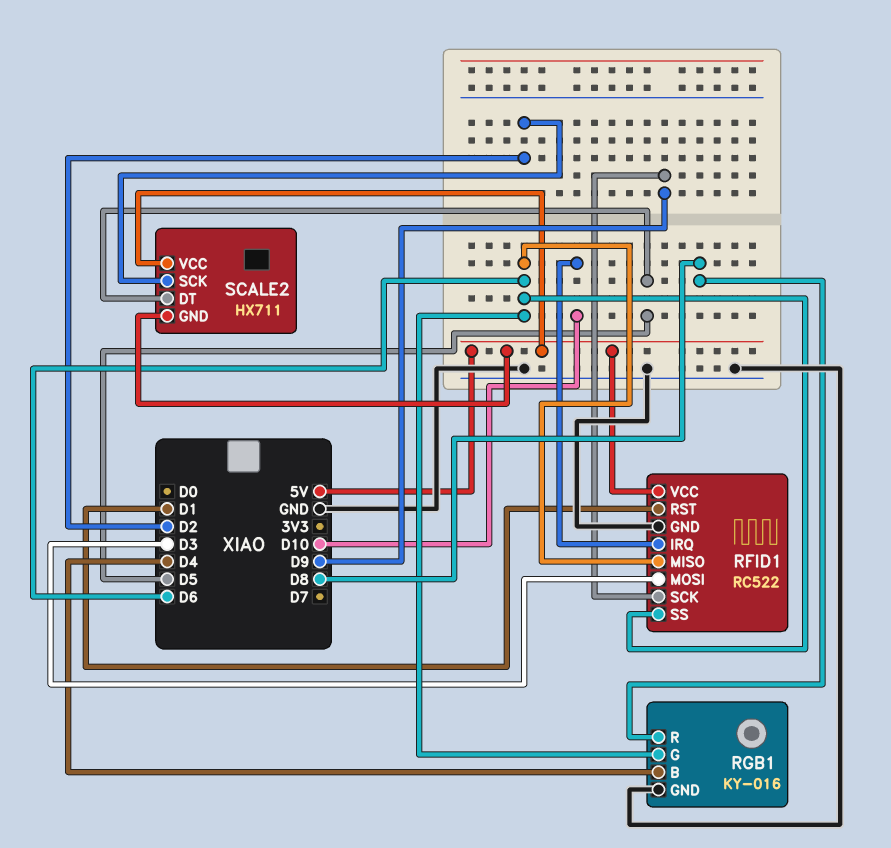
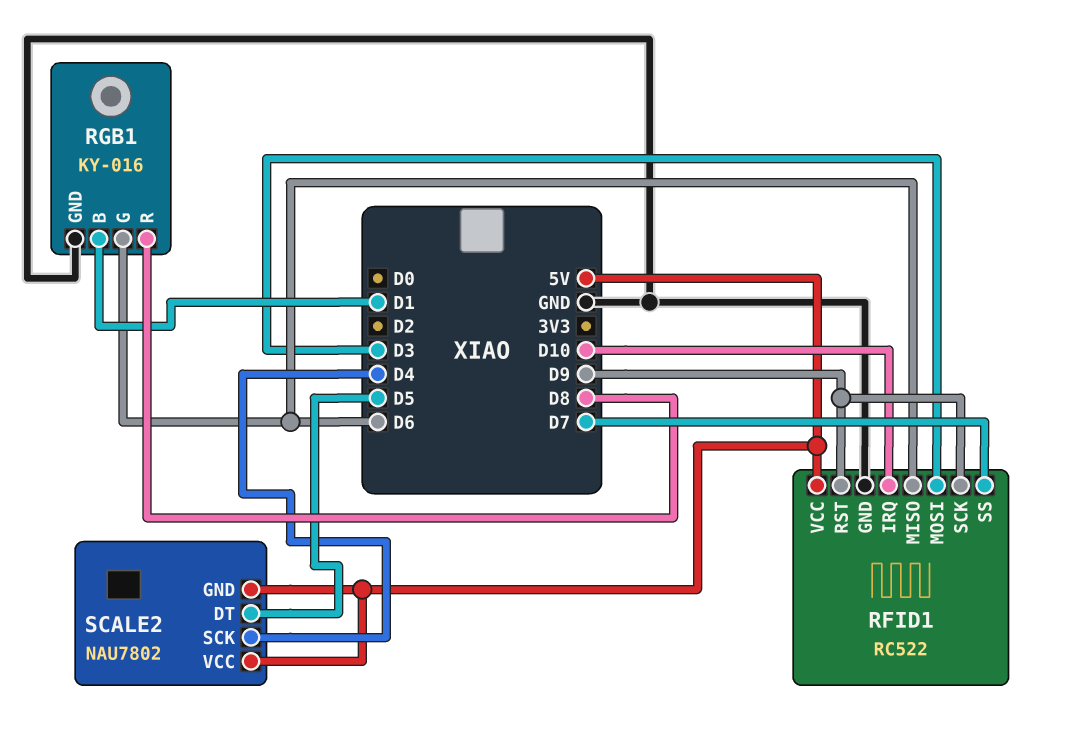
RFID1 pin RST: D1 -> D9
RFID1 pin SS: D6 -> D7
RGB1 pin B: D4 -> D1
SCALE2: HX711 -> NAU7802
SCALE2 pin SCK: D2 -> D4

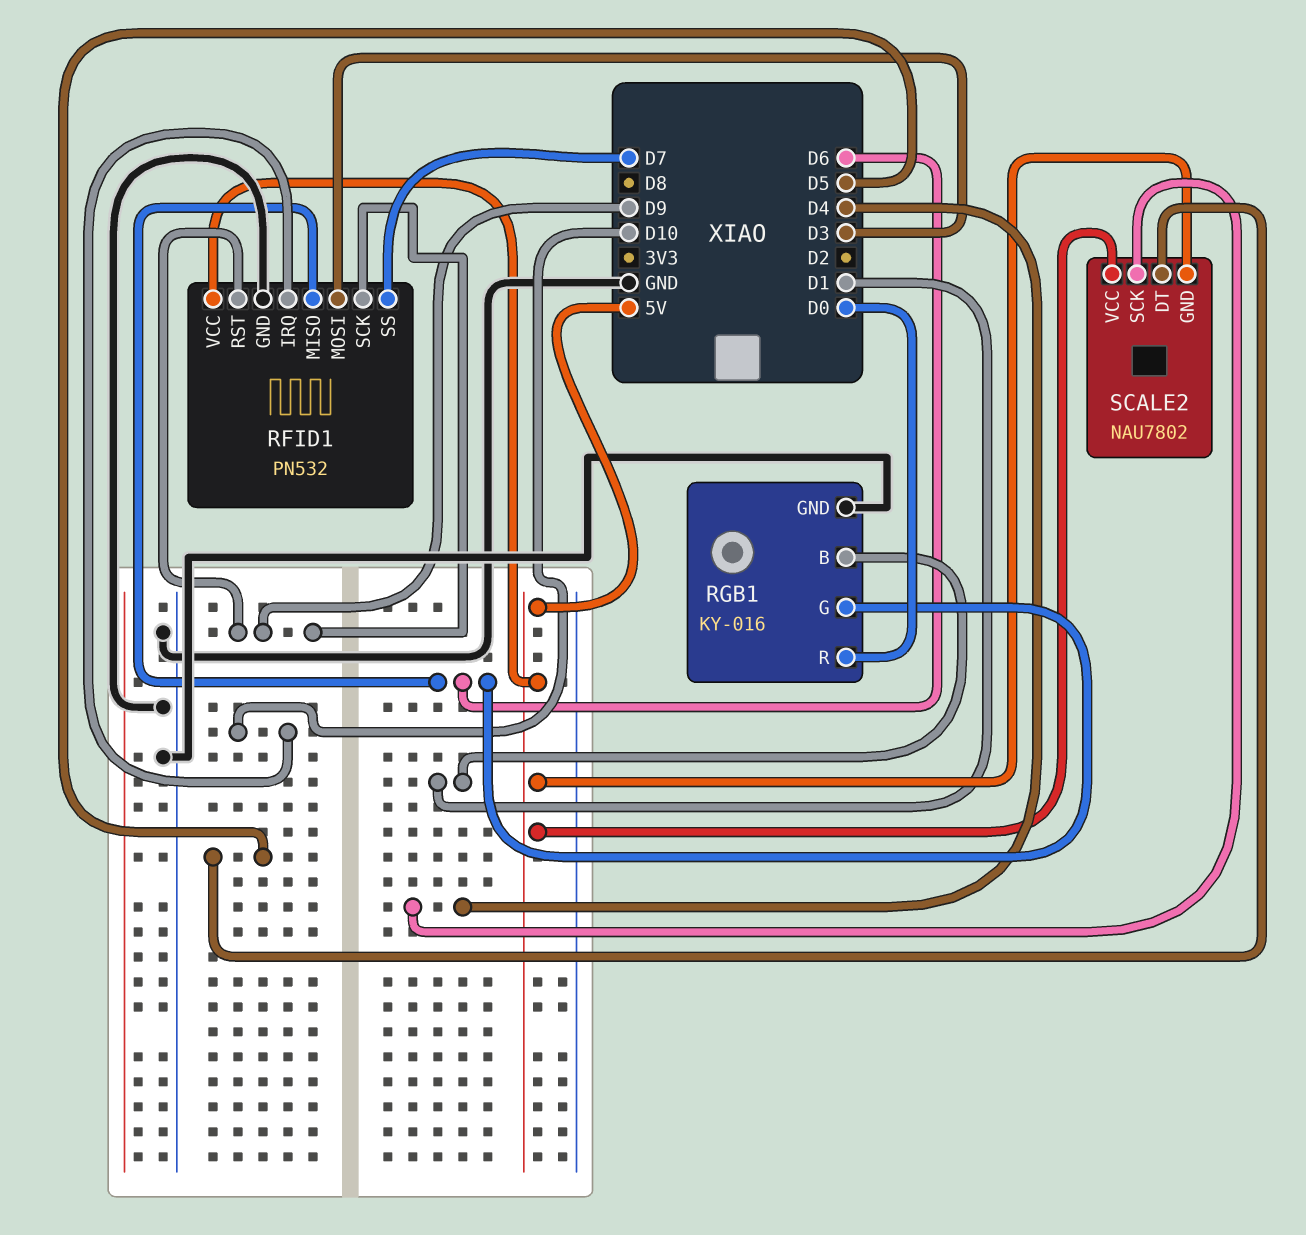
RFID1: RC522 -> PN532
RGB1 pin R: D8 -> D0

